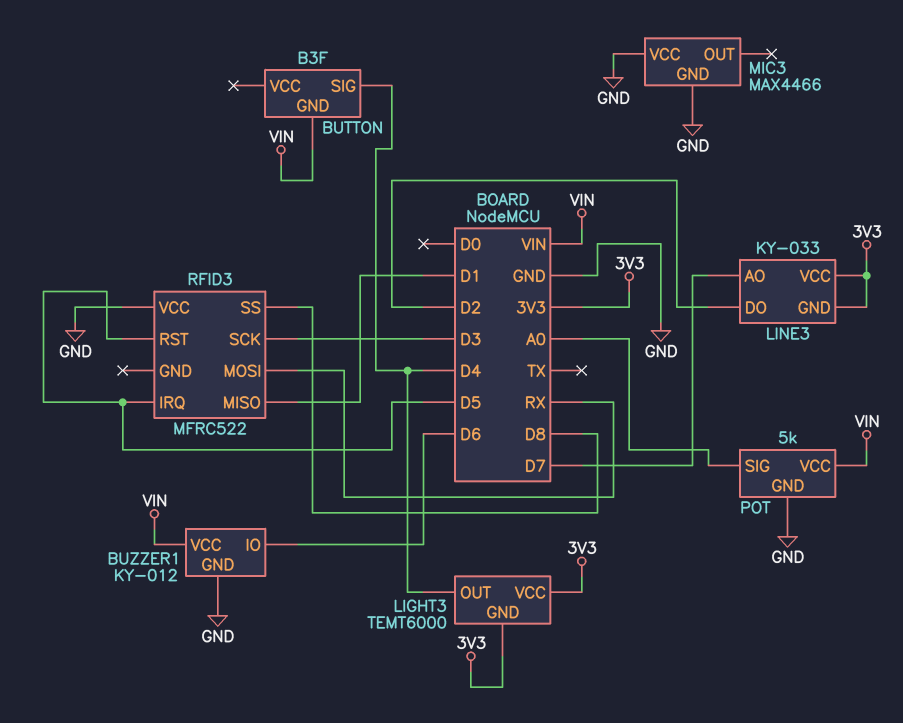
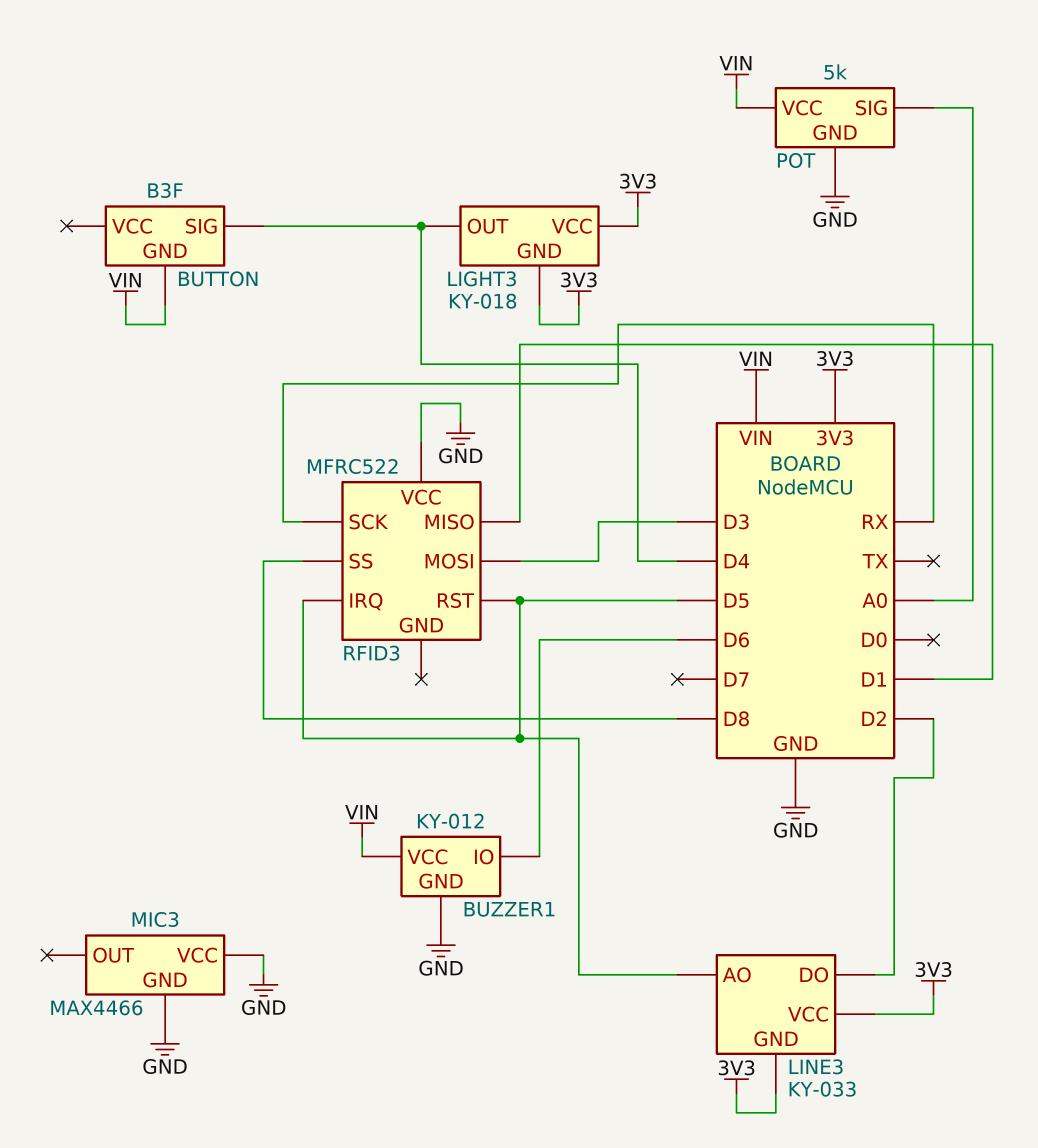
LIGHT3: TEMT6000 -> KY-018
LINE3 pin AO: D7 -> D5
RFID3 pin MOSI: RX -> D3
RFID3 pin SCK: D3 -> RX

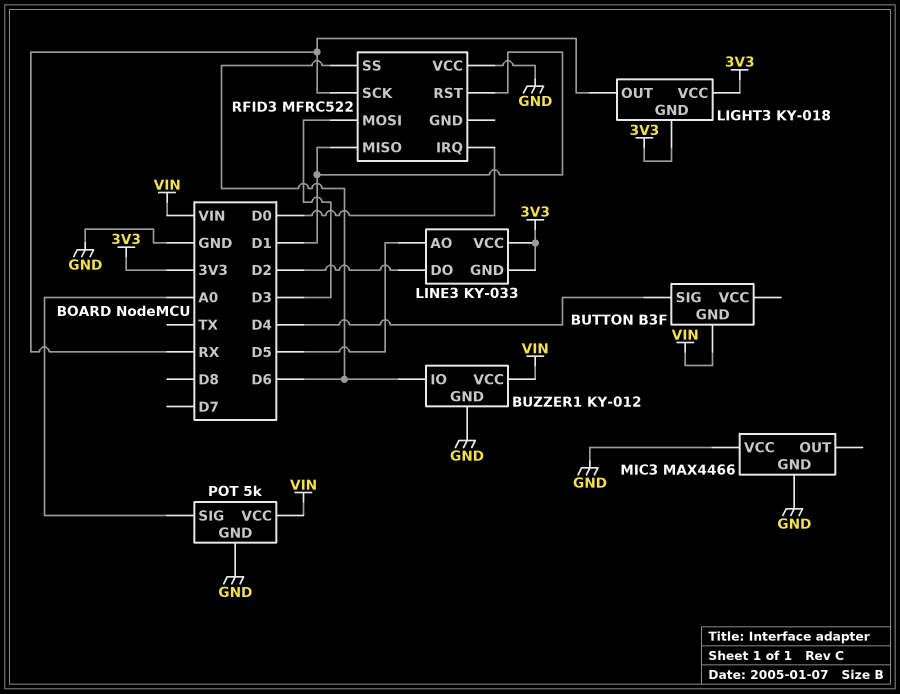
LIGHT3 pin OUT: D4 -> RX
RFID3 pin IRQ: D5 -> D0
RFID3 pin RST: D5 -> D1
RFID3 pin SS: D8 -> D6

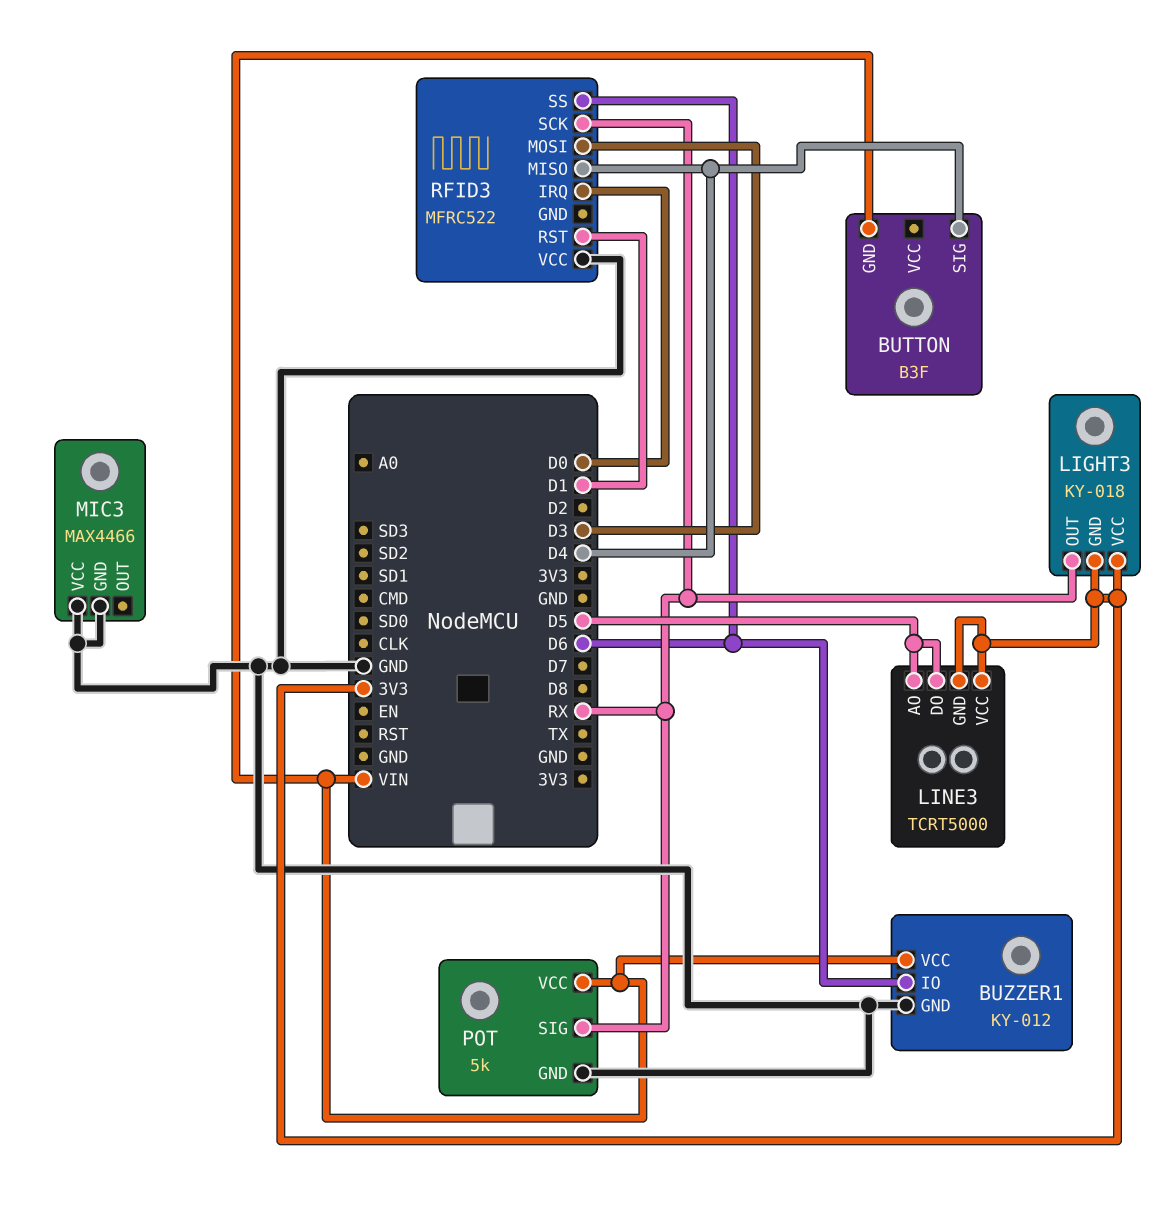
LINE3: KY-033 -> TCRT5000
LINE3 pin DO: D2 -> D5
POT pin SIG: A0 -> RX
RFID3 pin MISO: D1 -> D4

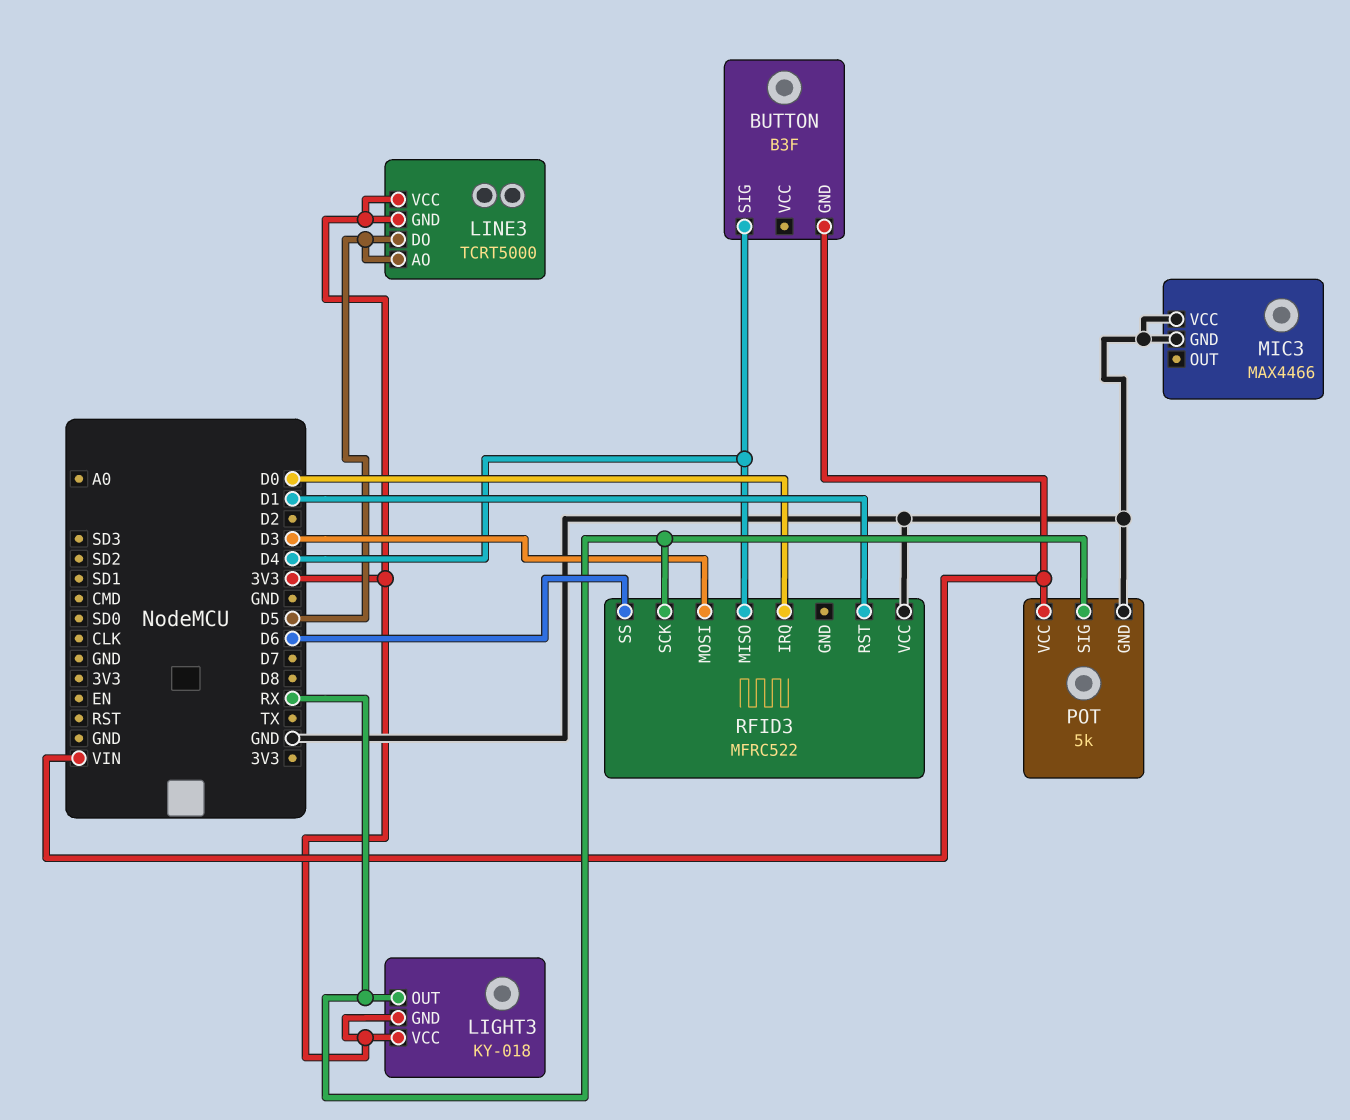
BUZZER1: KY-012 -> none
BUZZER1 pin GND: GND -> none
BUZZER1 pin IO: D6 -> none
BUZZER1 pin VCC: VIN -> none

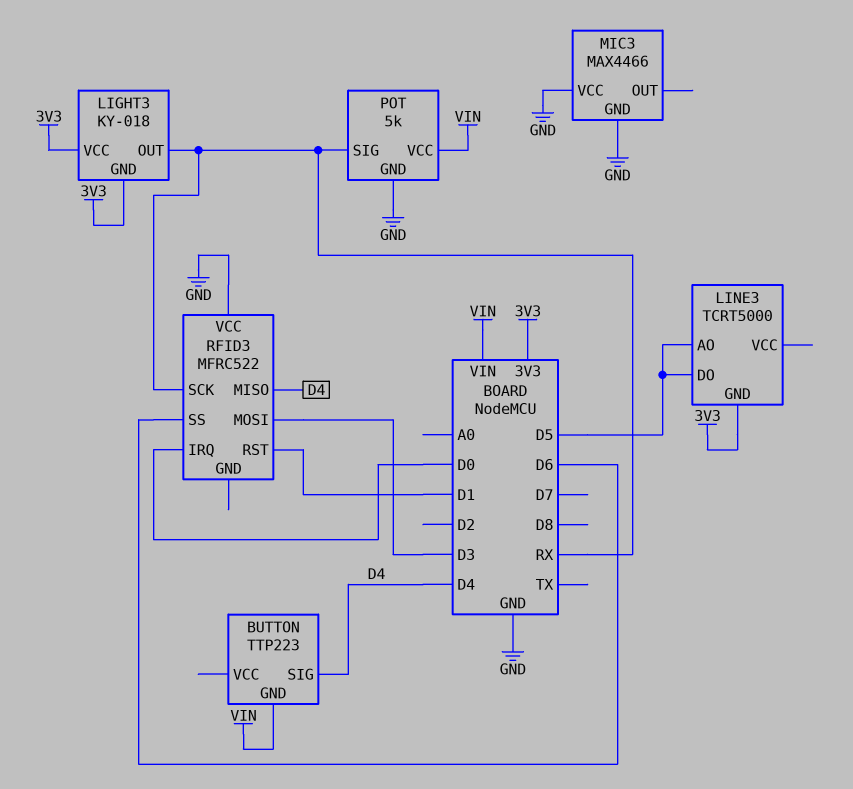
BUTTON: B3F -> TTP223
LINE3 pin VCC: 3V3 -> none

